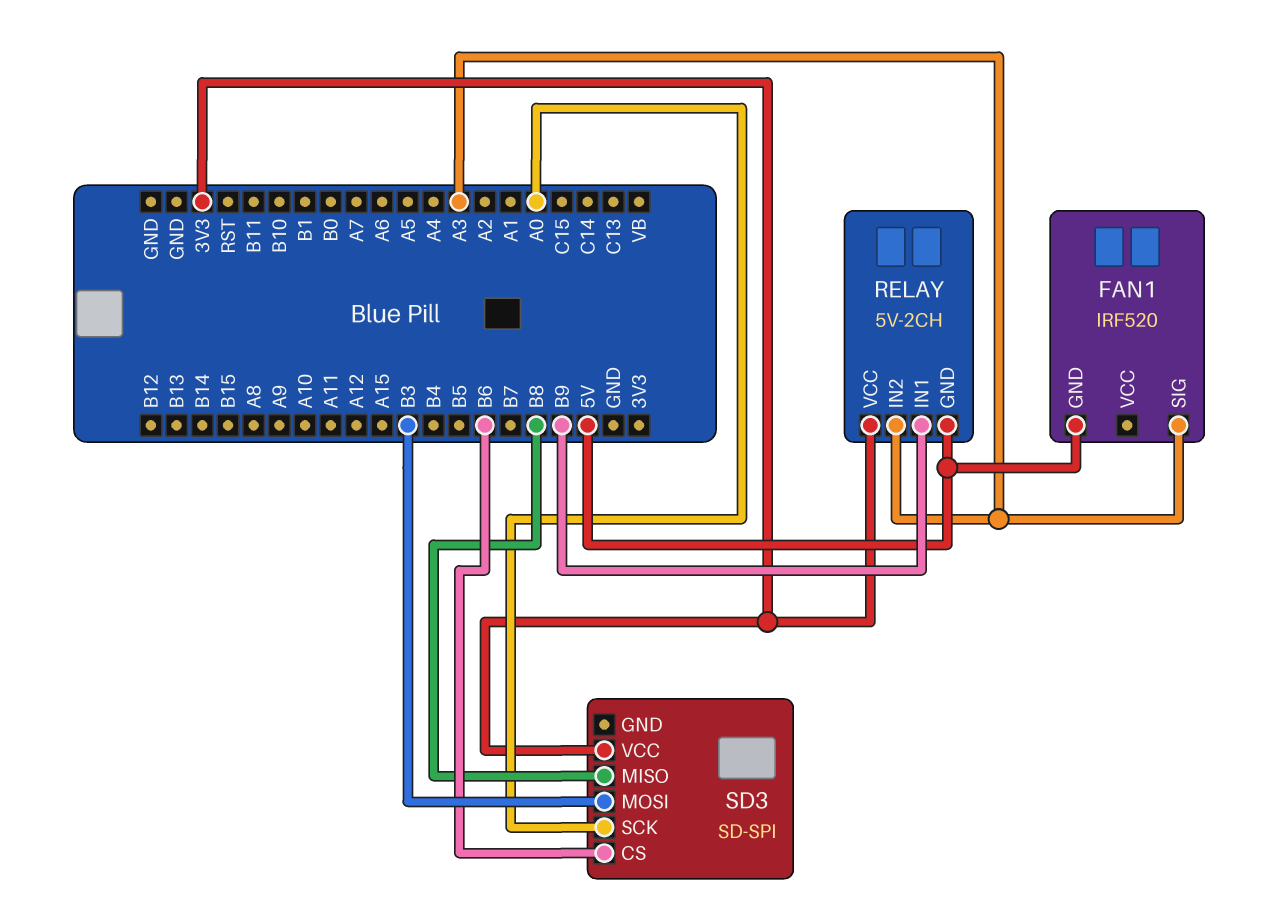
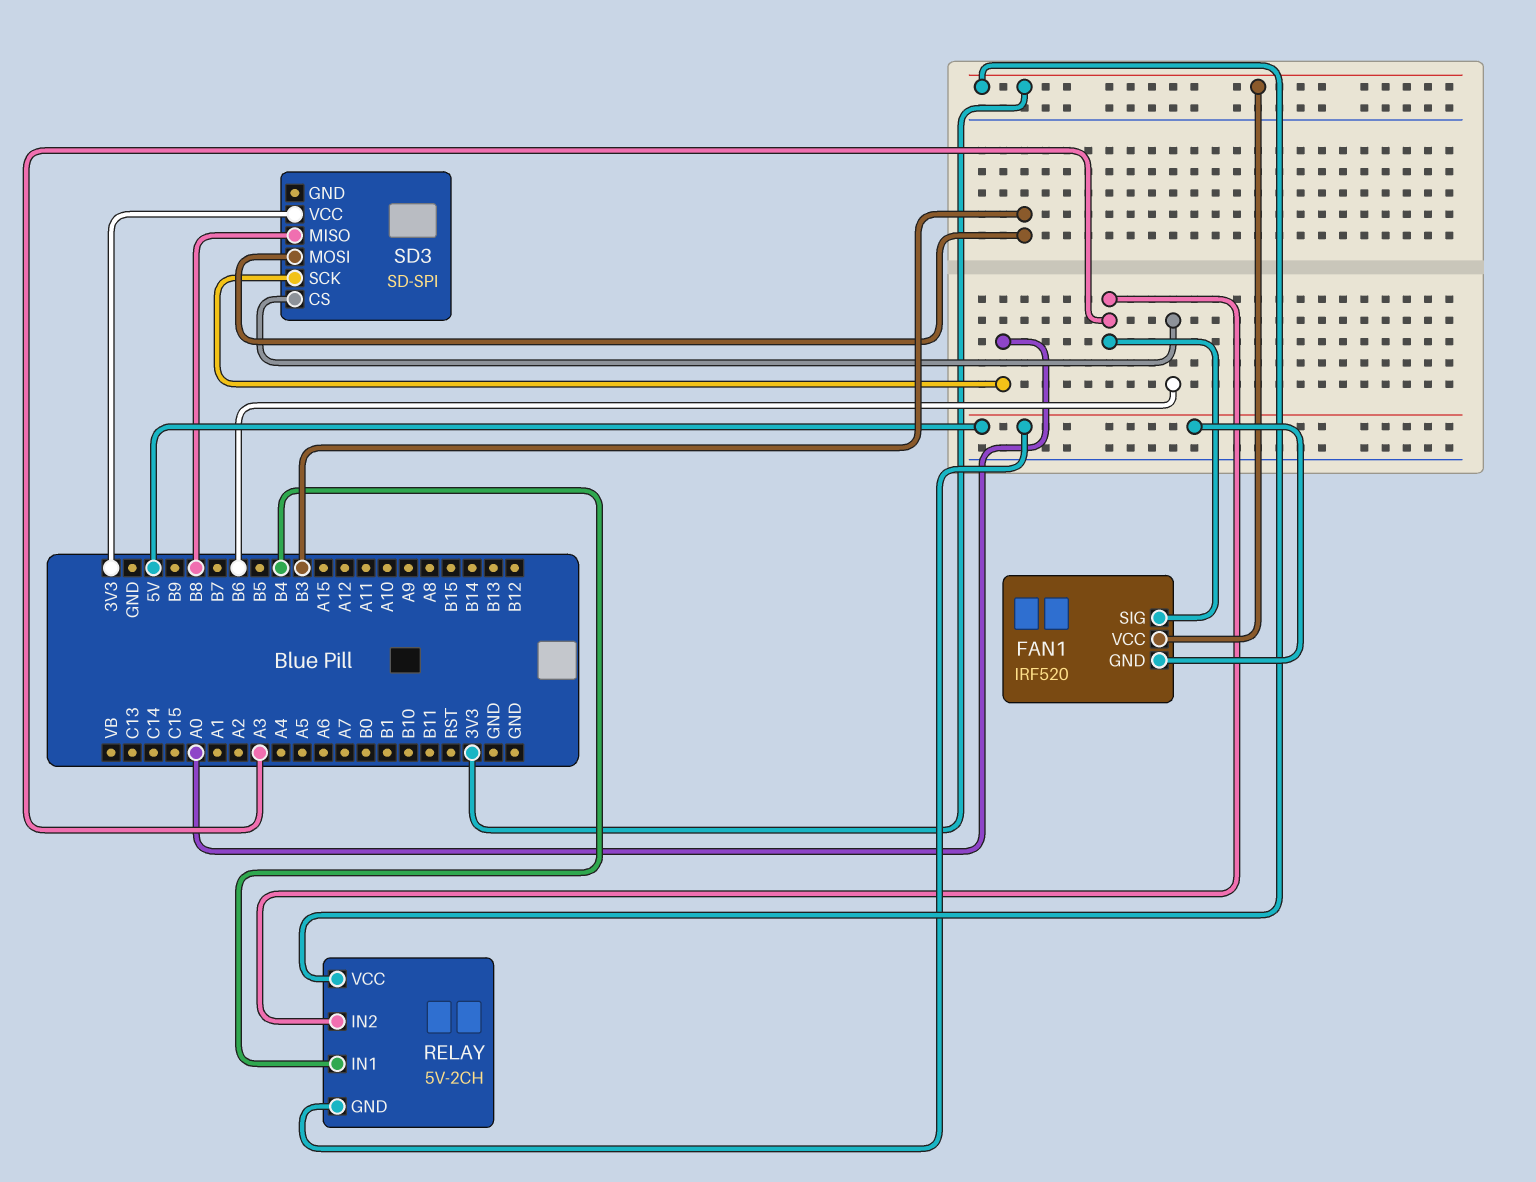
FAN1 pin VCC: none -> 3V3
RELAY pin IN1: B9 -> B4

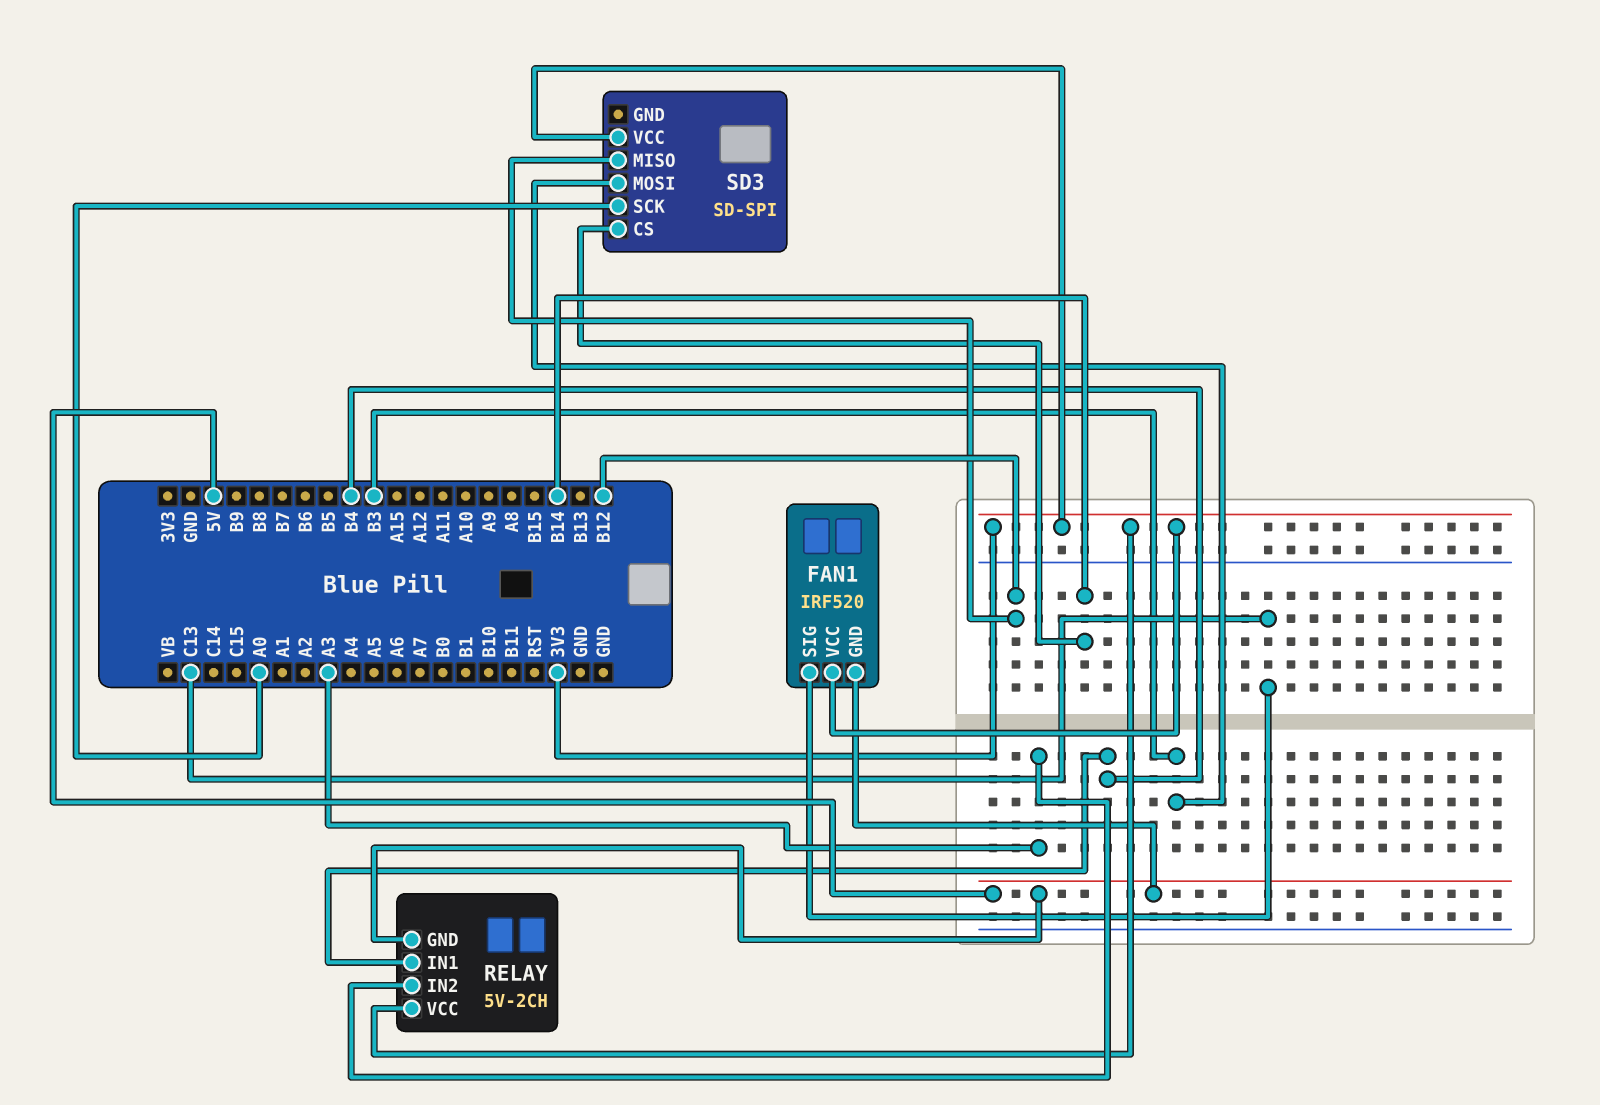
FAN1 pin SIG: A3 -> C13
SD3 pin CS: B6 -> B14
SD3 pin MISO: B8 -> B12

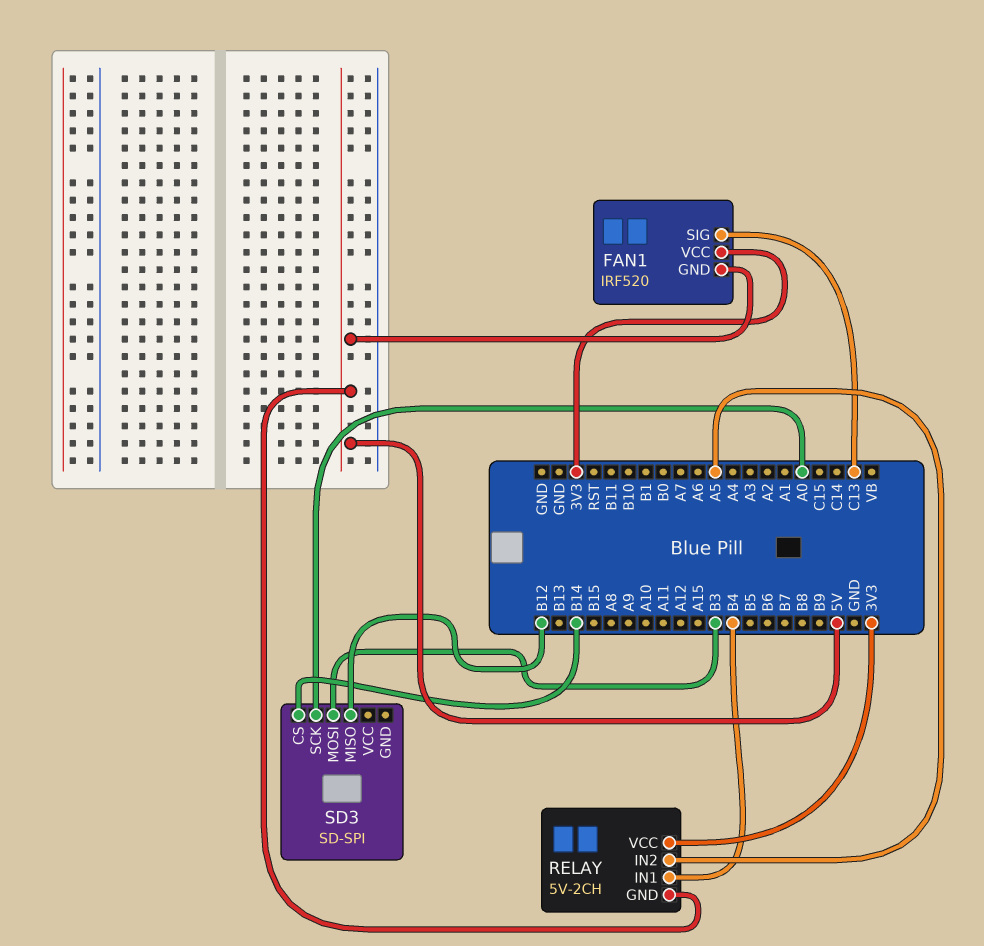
RELAY pin IN2: A3 -> A5
SD3 pin VCC: 3V3 -> none

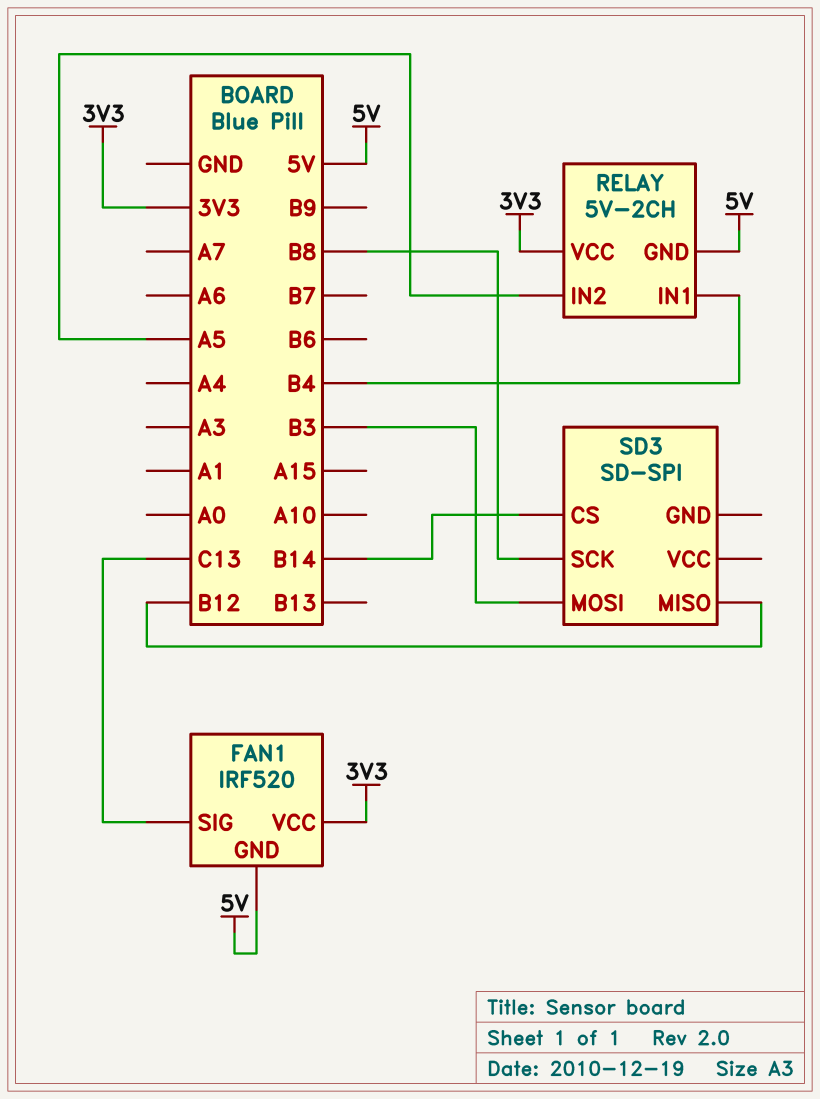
SD3 pin SCK: A0 -> B8

